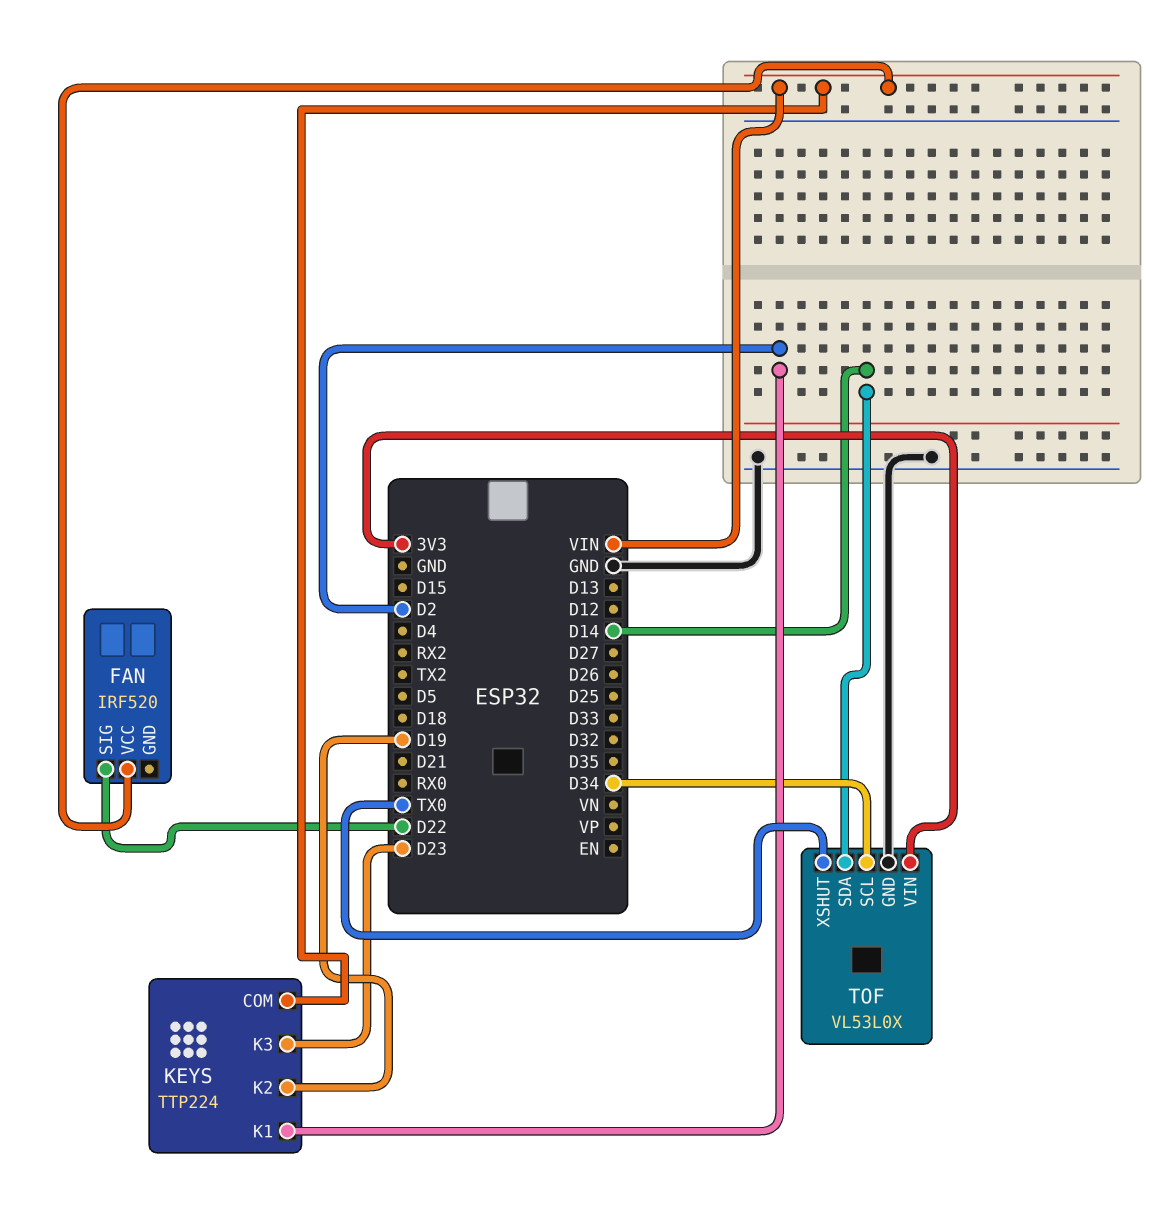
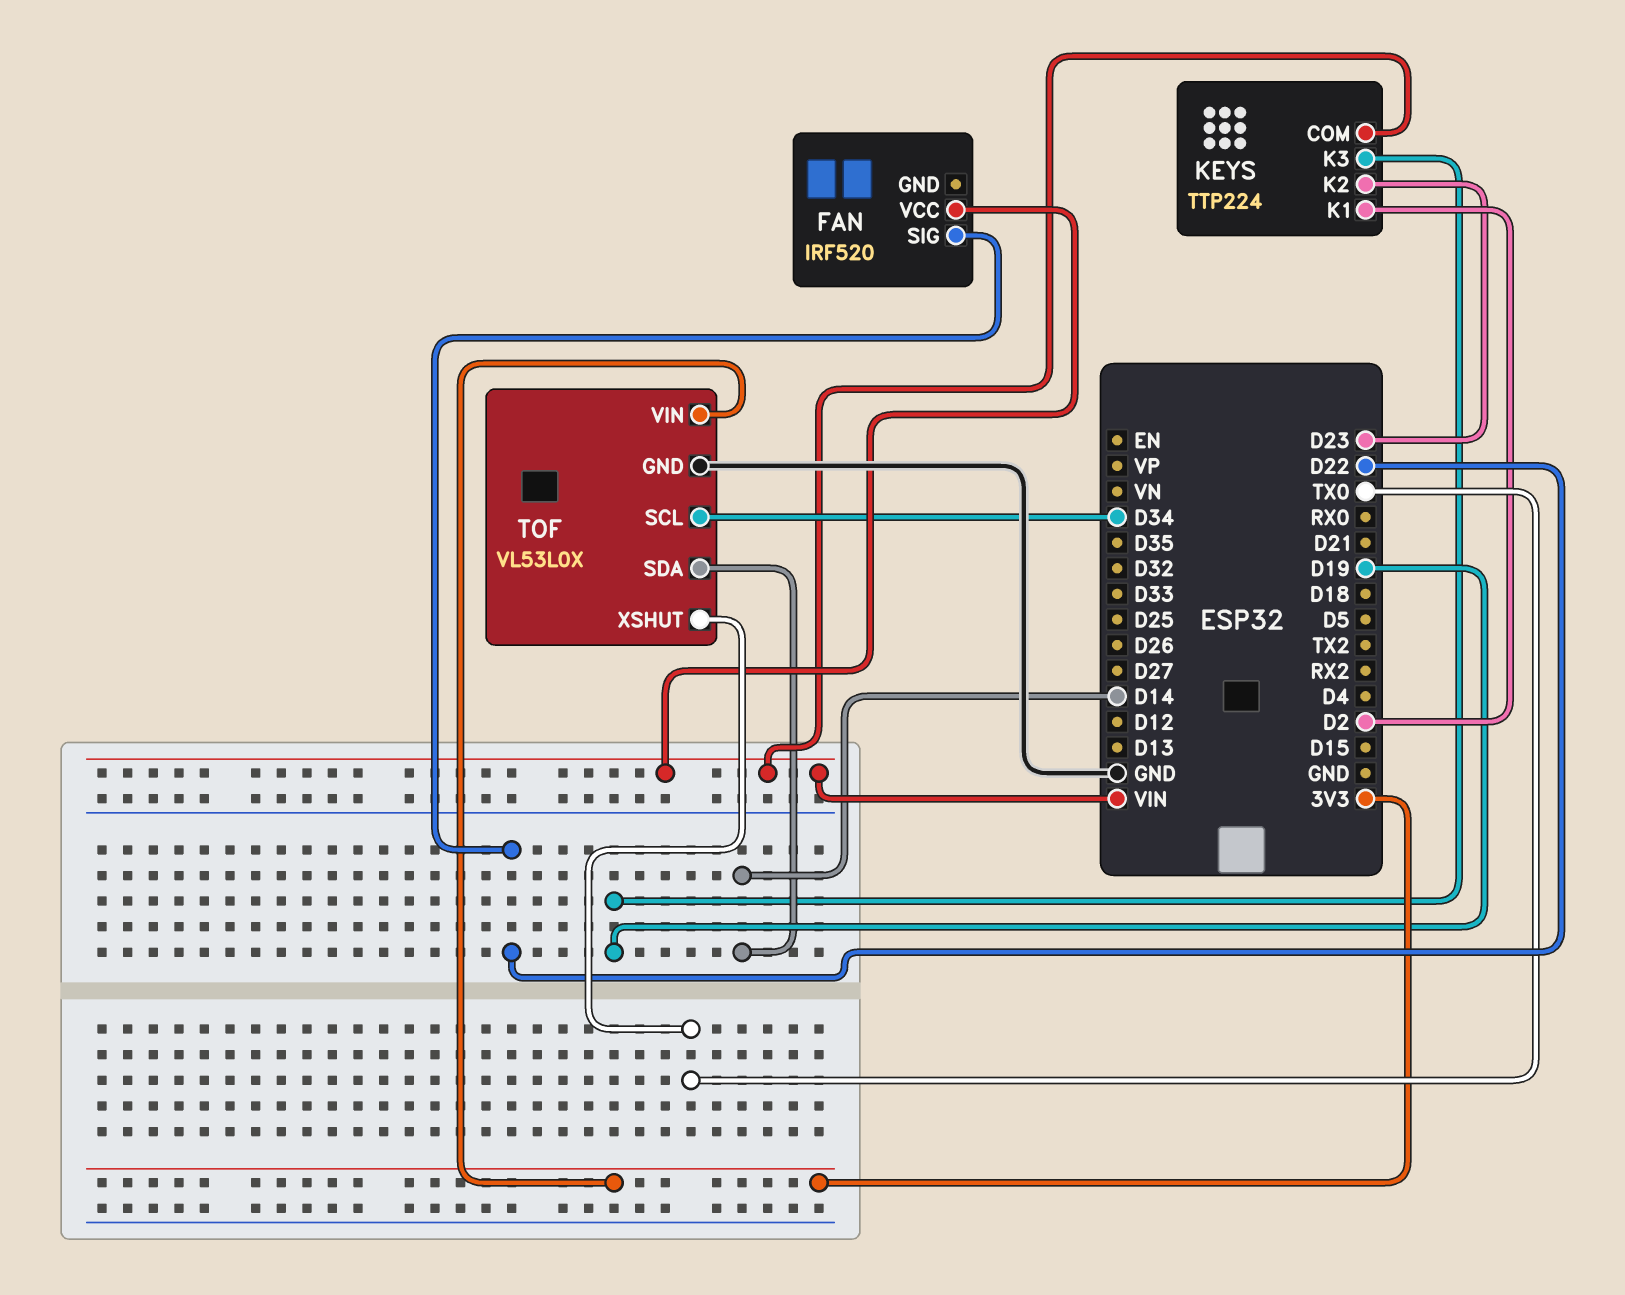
KEYS pin K2: D19 -> D23
KEYS pin K3: D23 -> D19

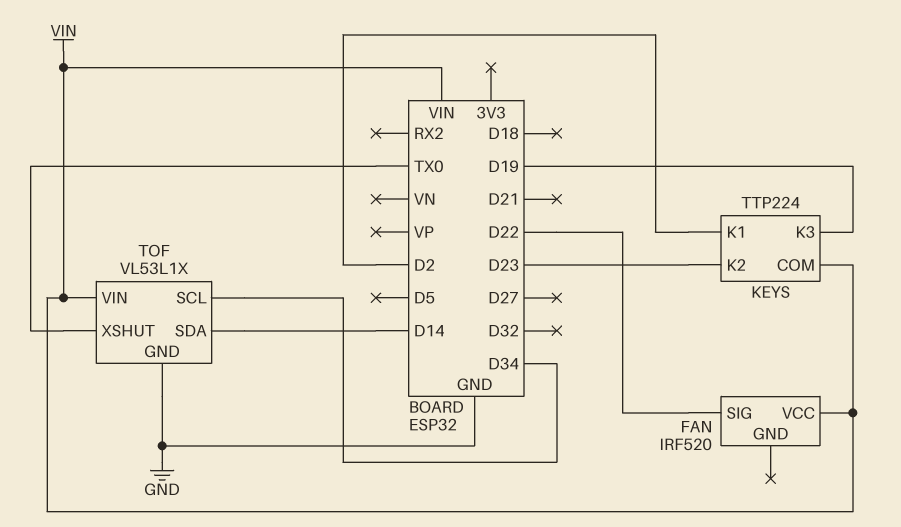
TOF: VL53L0X -> VL53L1X
TOF pin VIN: 3V3 -> VIN

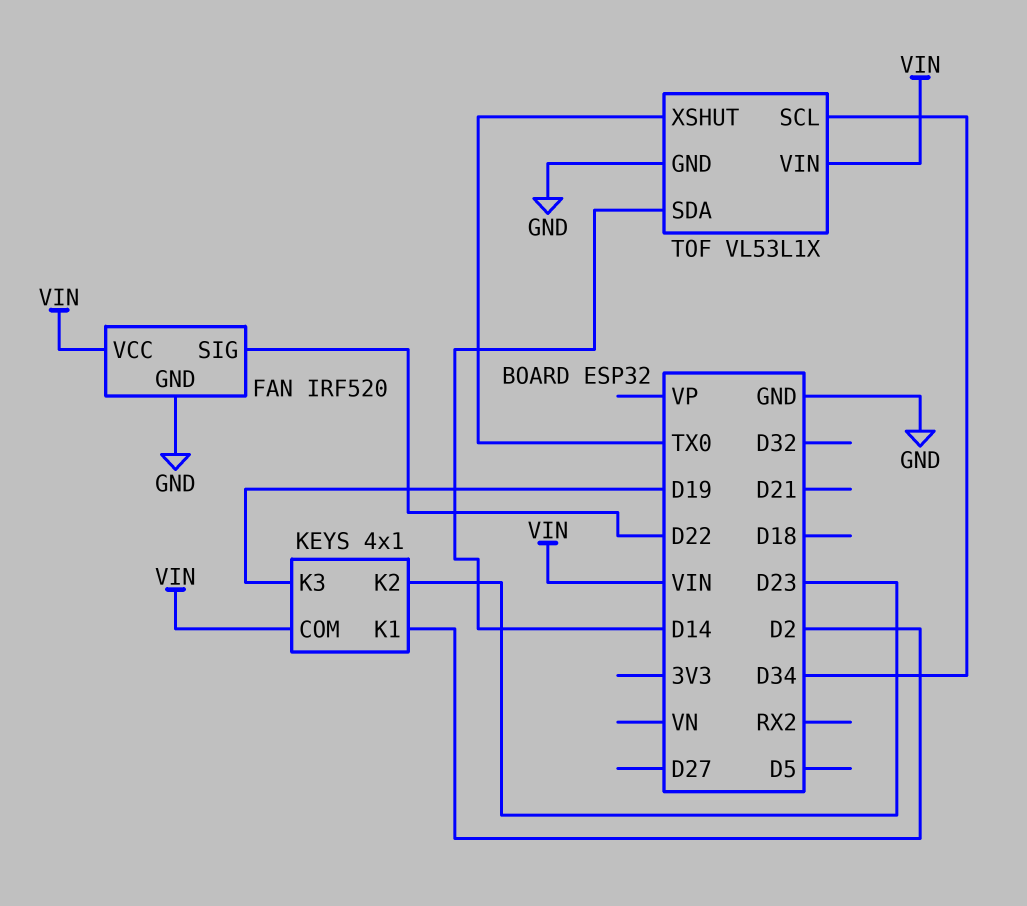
FAN pin GND: none -> GND
KEYS: TTP224 -> 4x1

